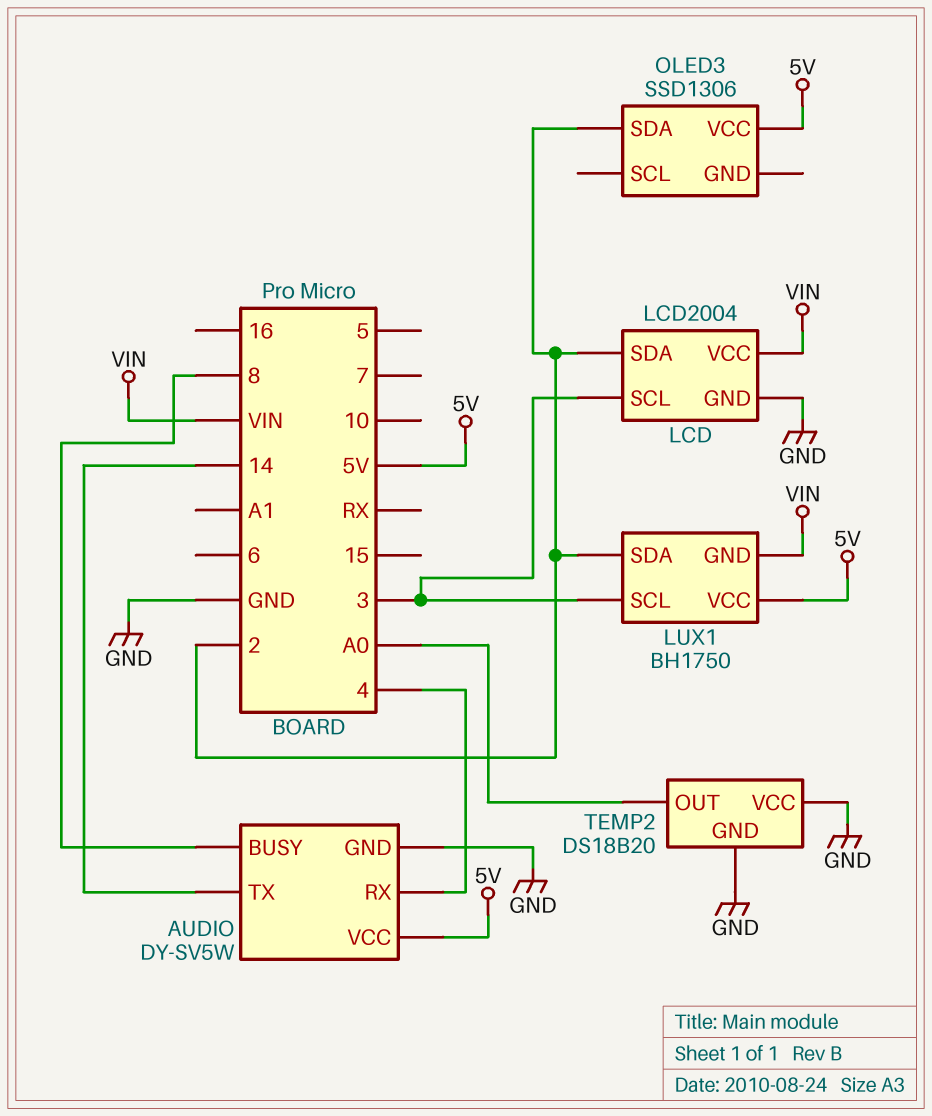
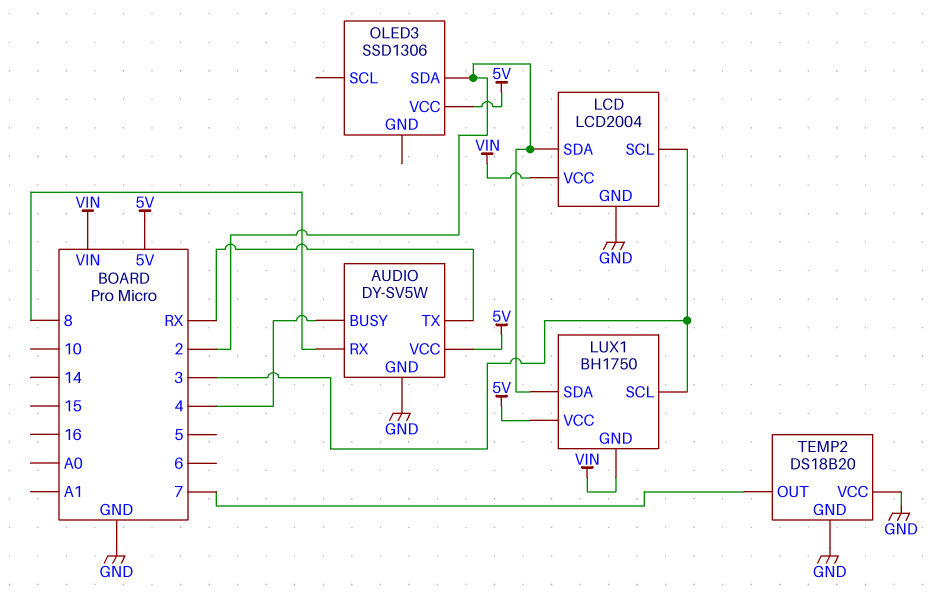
AUDIO pin BUSY: 8 -> 4
AUDIO pin RX: 4 -> 8
AUDIO pin TX: 14 -> RX
TEMP2 pin OUT: A0 -> 7

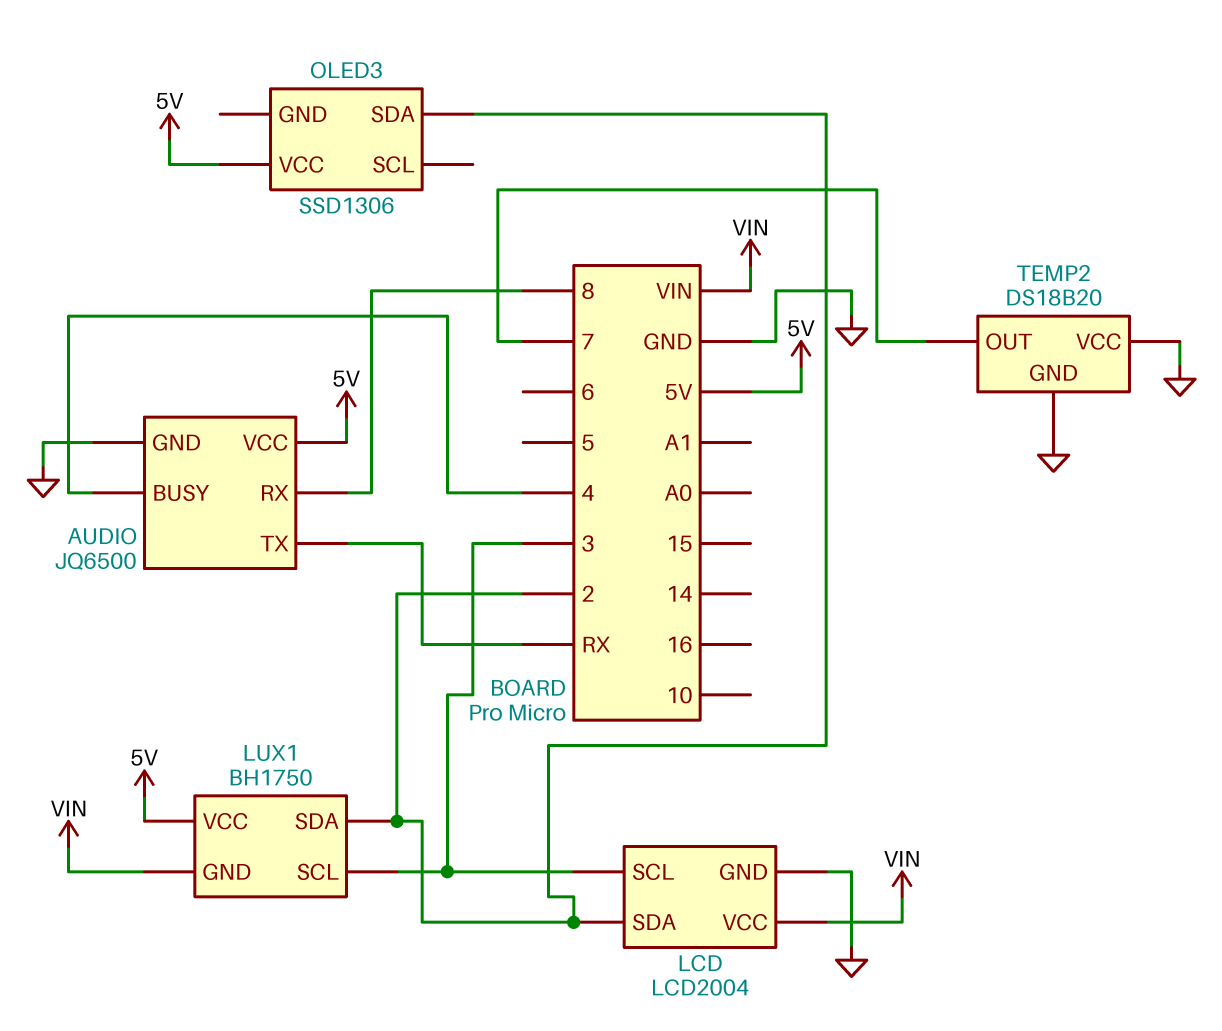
AUDIO: DY-SV5W -> JQ6500

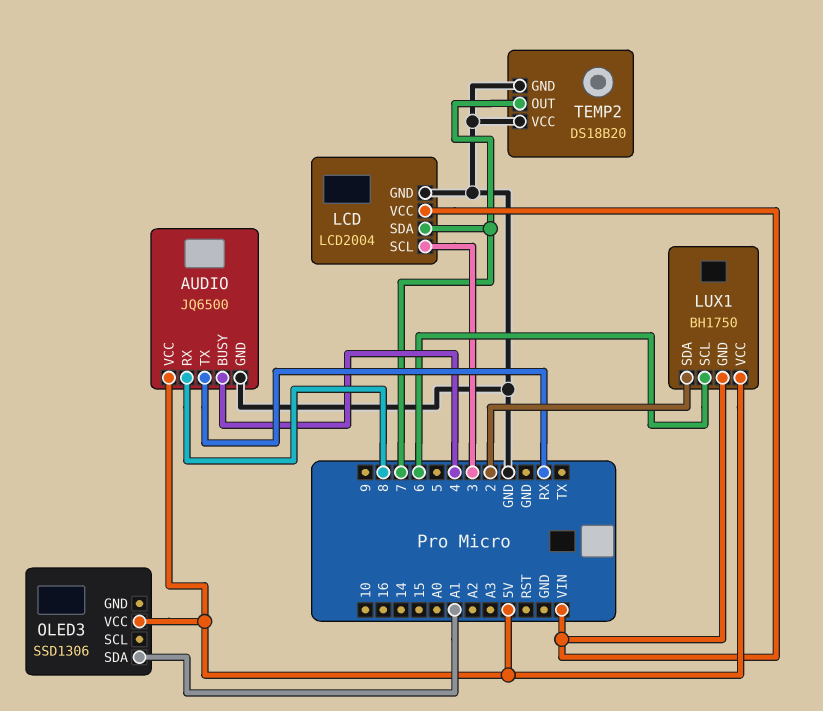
LCD pin SDA: 2 -> 7
LUX1 pin SCL: 3 -> 6
OLED3 pin SDA: 2 -> A1

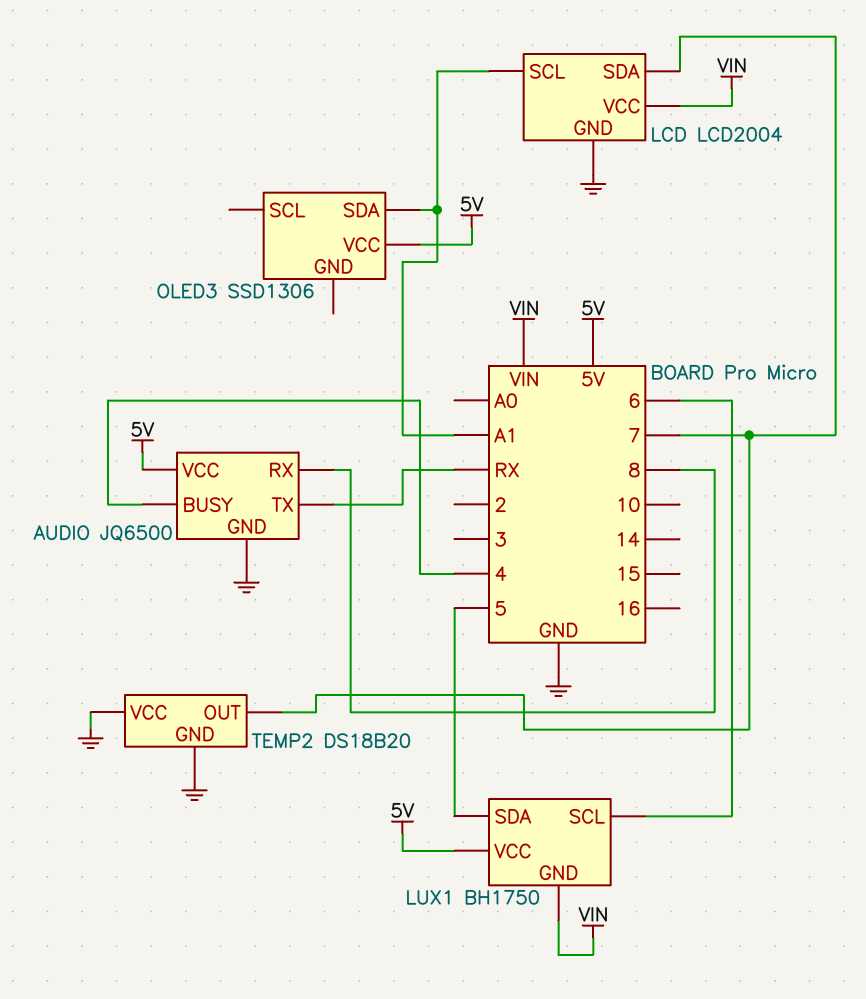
LCD pin SCL: 3 -> A1
LUX1 pin SDA: 2 -> 5

